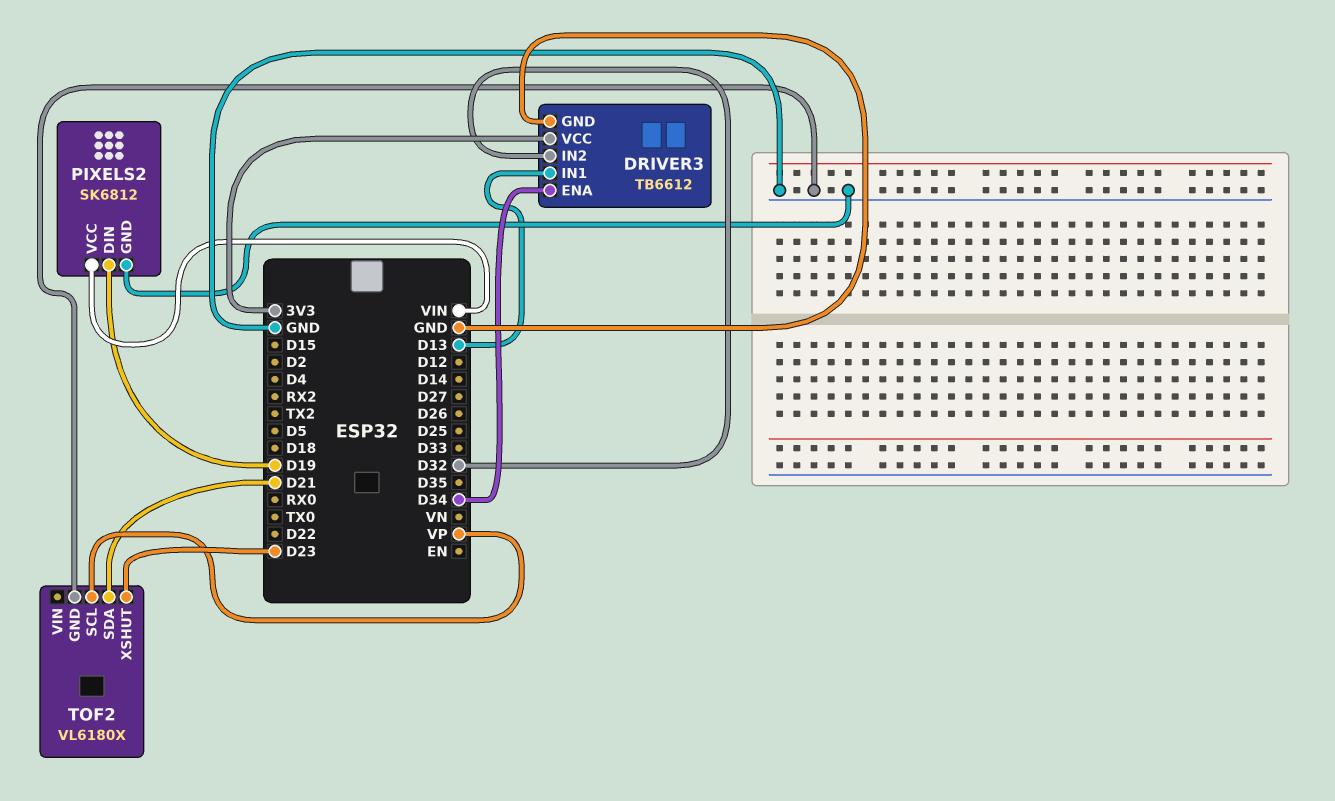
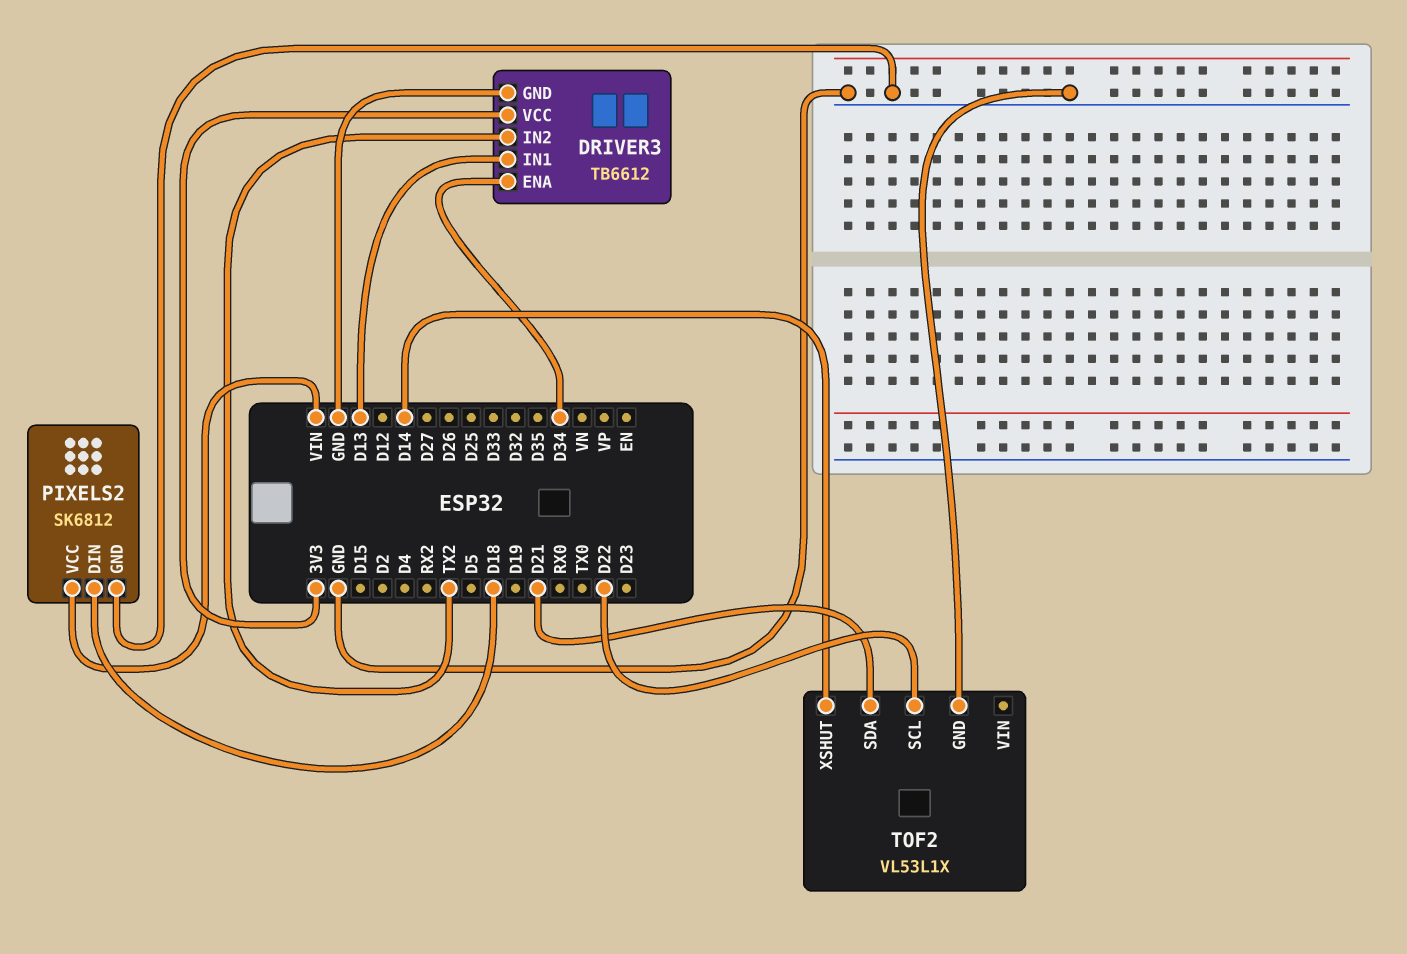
DRIVER3 pin IN2: D32 -> TX2
PIXELS2 pin DIN: D19 -> D18
TOF2: VL6180X -> VL53L1X
TOF2 pin SCL: VP -> D22
TOF2 pin XSHUT: D23 -> D14

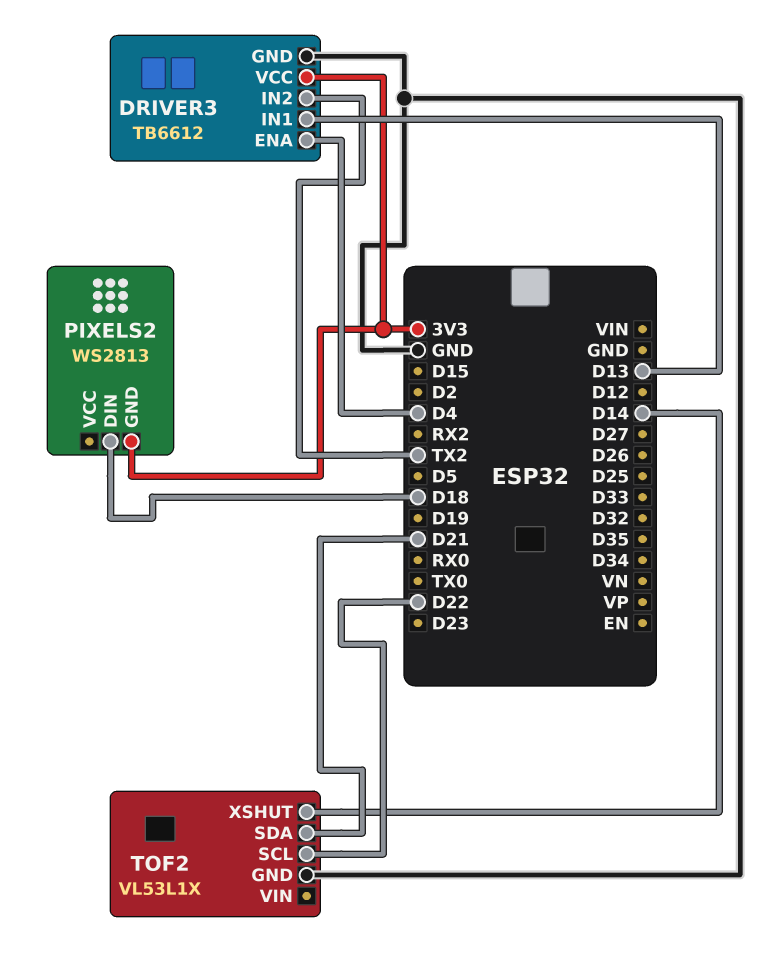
DRIVER3 pin ENA: D34 -> D4
PIXELS2: SK6812 -> WS2813
PIXELS2 pin GND: GND -> 3V3
PIXELS2 pin VCC: VIN -> none

